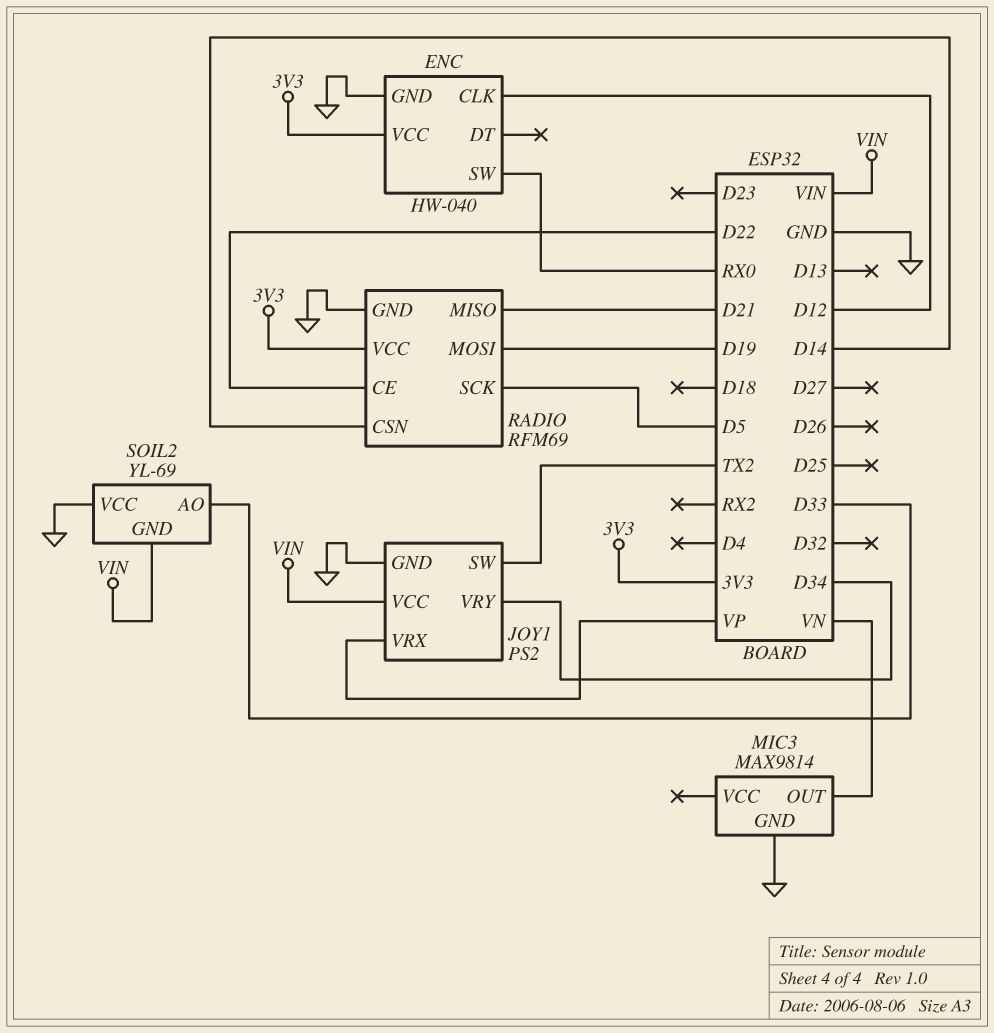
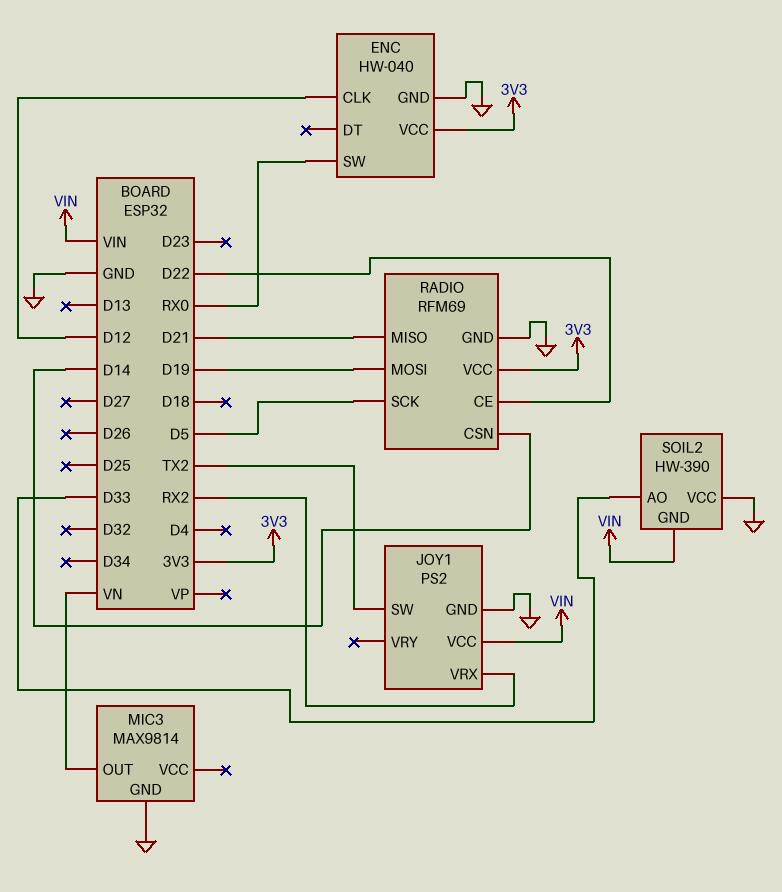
JOY1 pin VRX: VP -> RX2
JOY1 pin VRY: D34 -> none
SOIL2: YL-69 -> HW-390

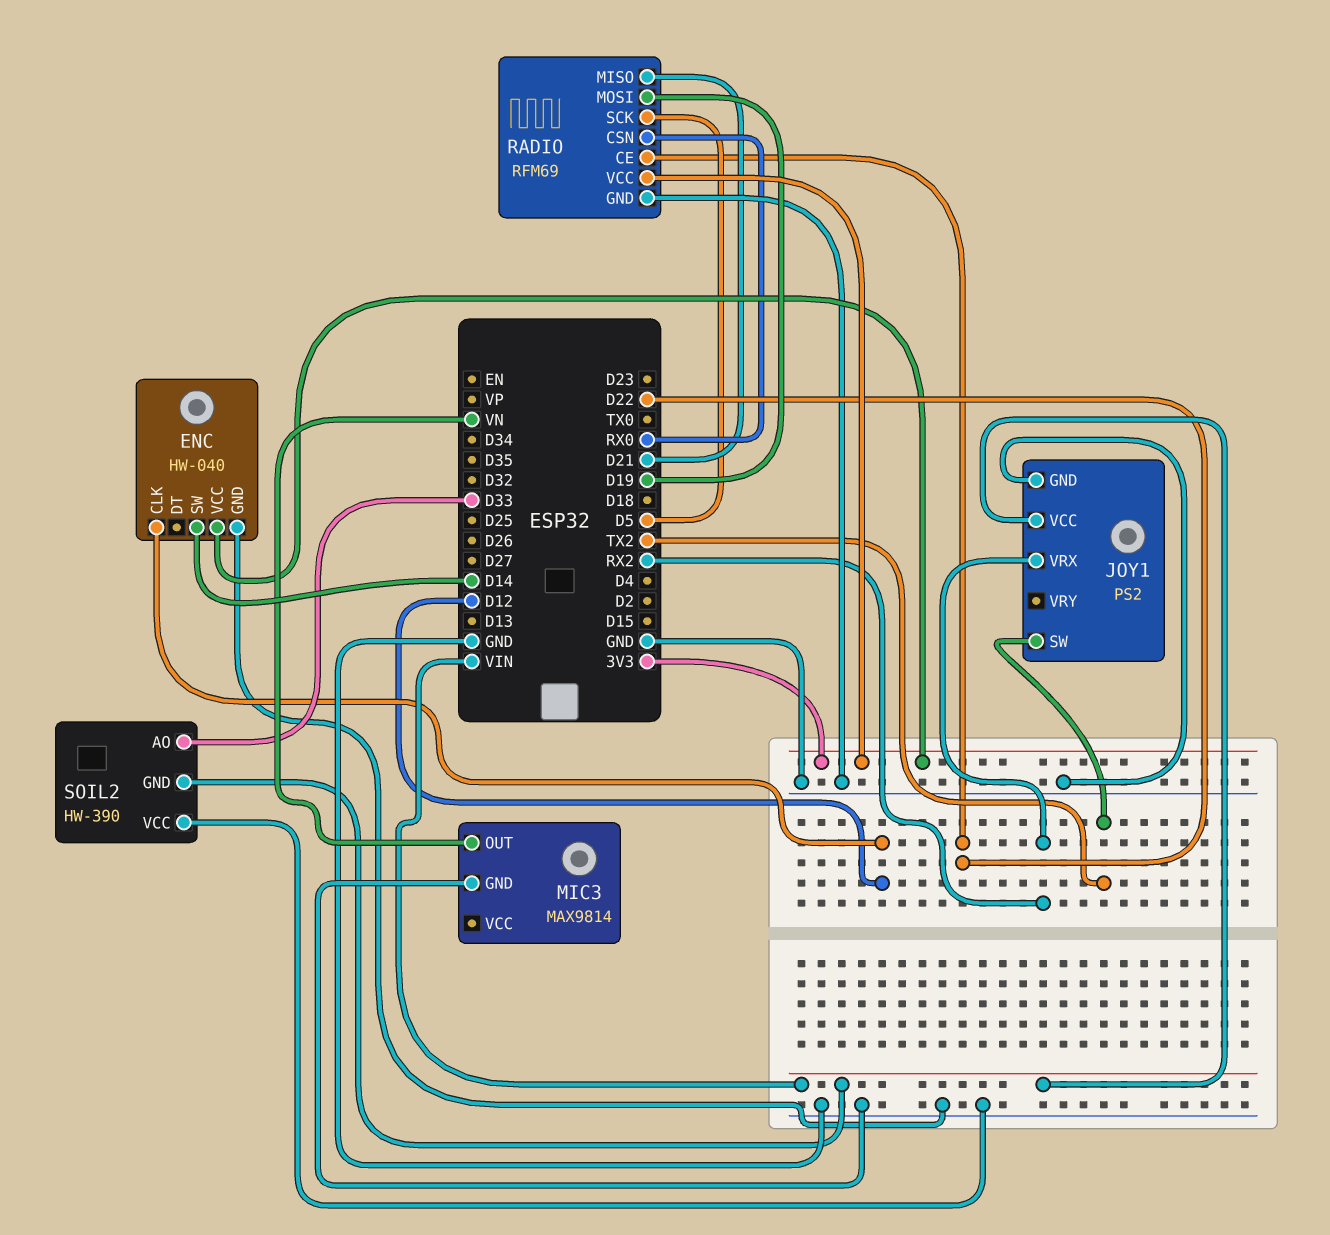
ENC pin SW: RX0 -> D14
RADIO pin CSN: D14 -> RX0

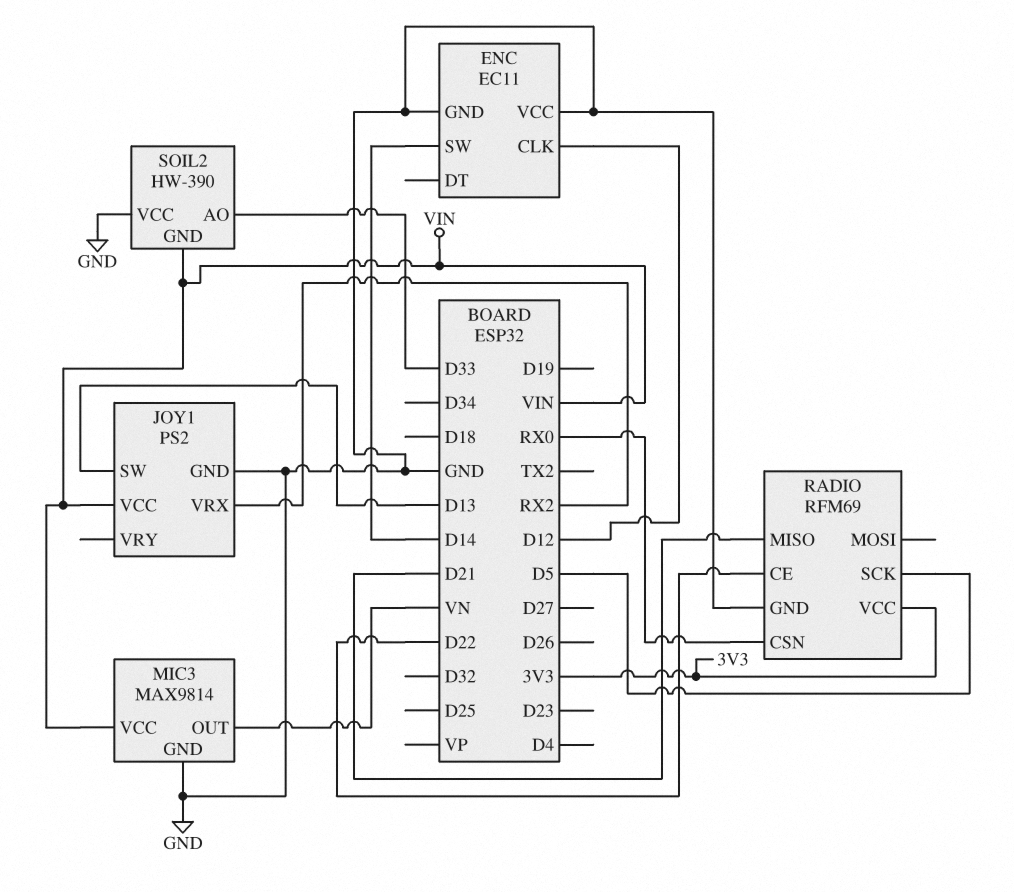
ENC: HW-040 -> EC11
ENC pin VCC: 3V3 -> GND
JOY1 pin SW: TX2 -> D13
MIC3 pin VCC: none -> VIN
RADIO pin MOSI: D19 -> none

